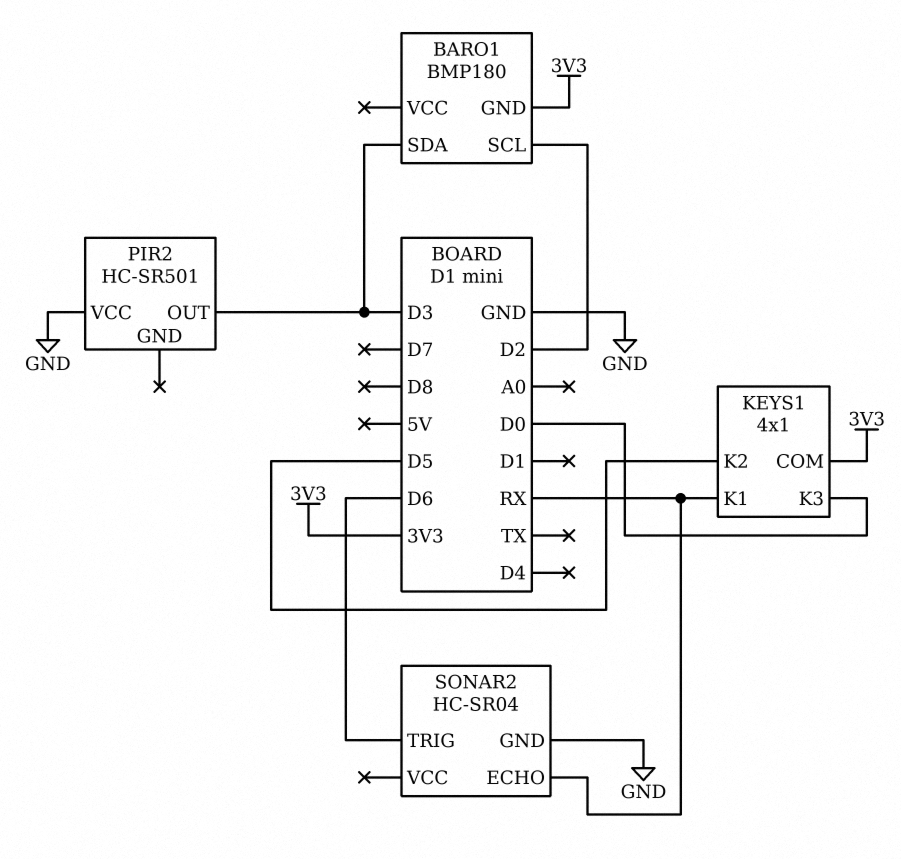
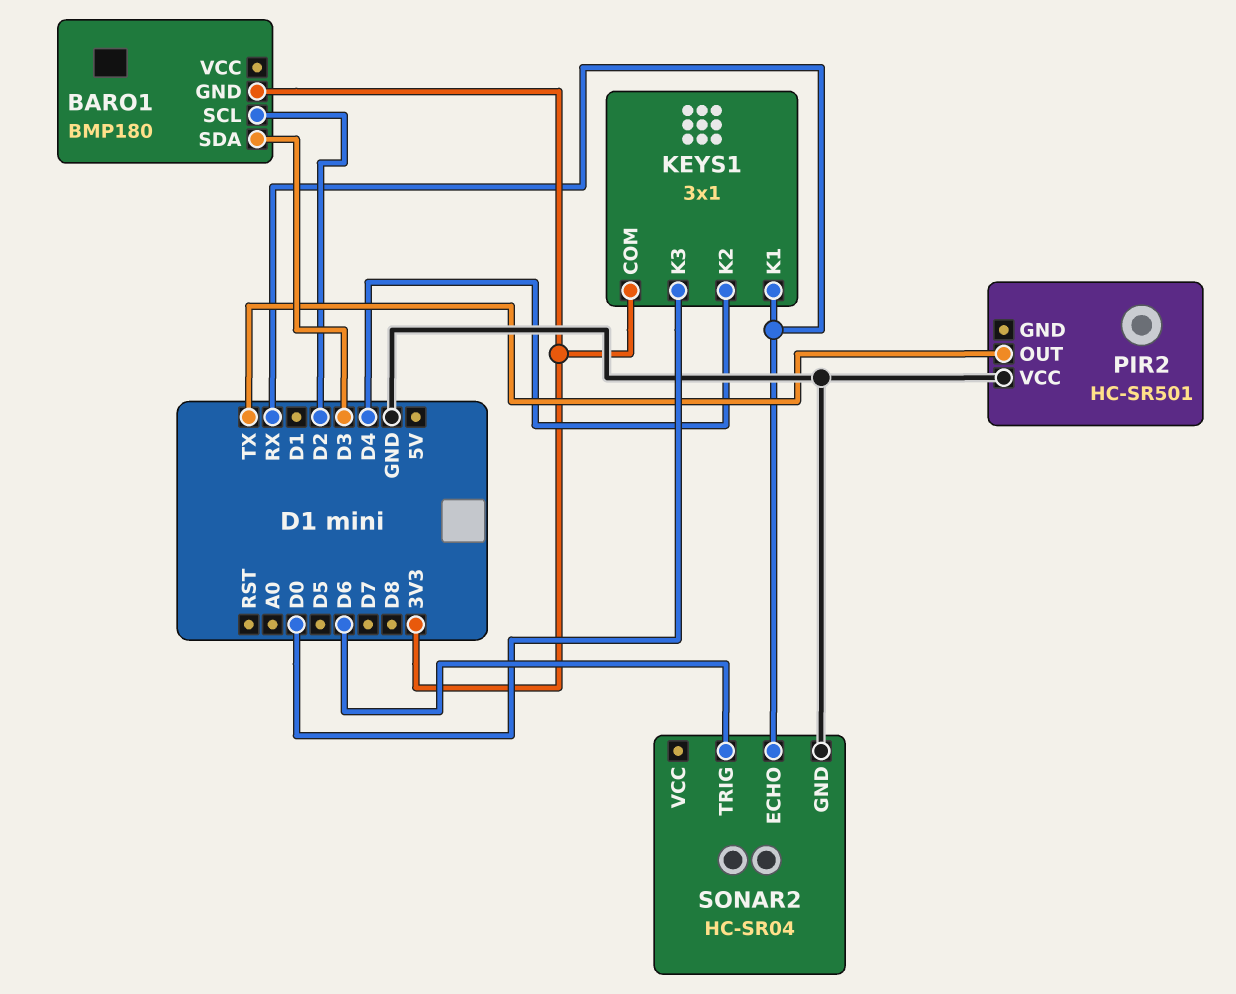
KEYS1: 4x1 -> 3x1
KEYS1 pin K2: D5 -> D4
PIR2 pin OUT: D3 -> TX

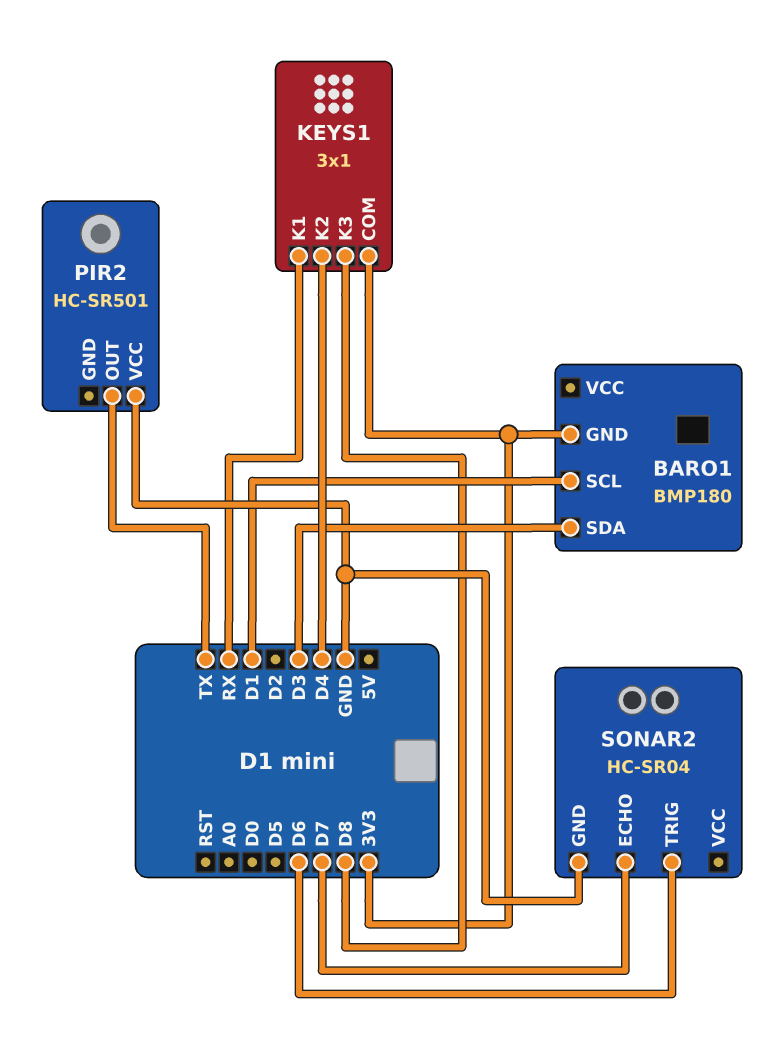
BARO1 pin SCL: D2 -> D1
KEYS1 pin K3: D0 -> D8
SONAR2 pin ECHO: RX -> D7

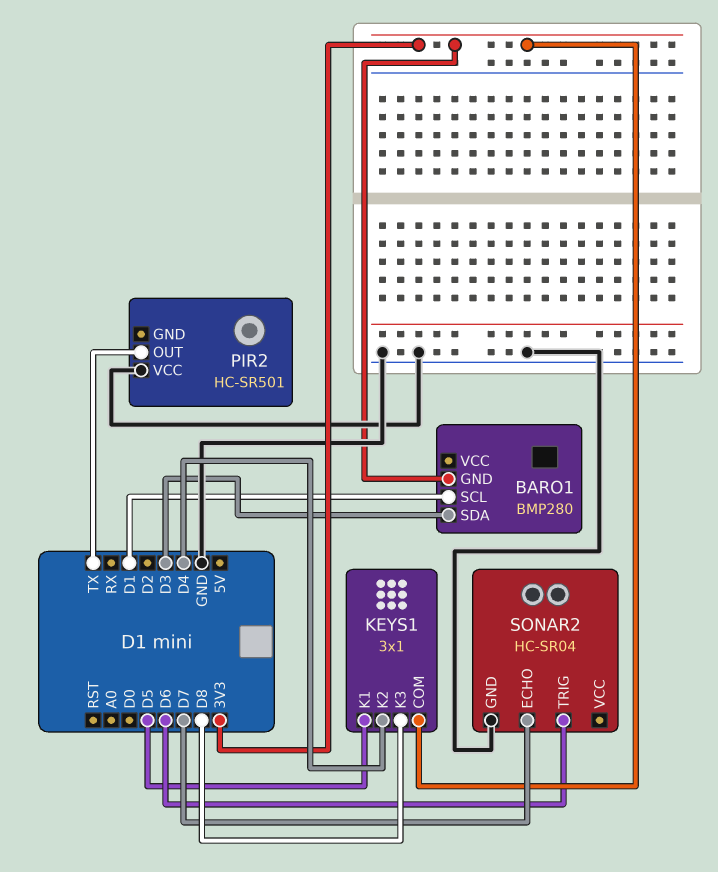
BARO1: BMP180 -> BMP280
KEYS1 pin K1: RX -> D5

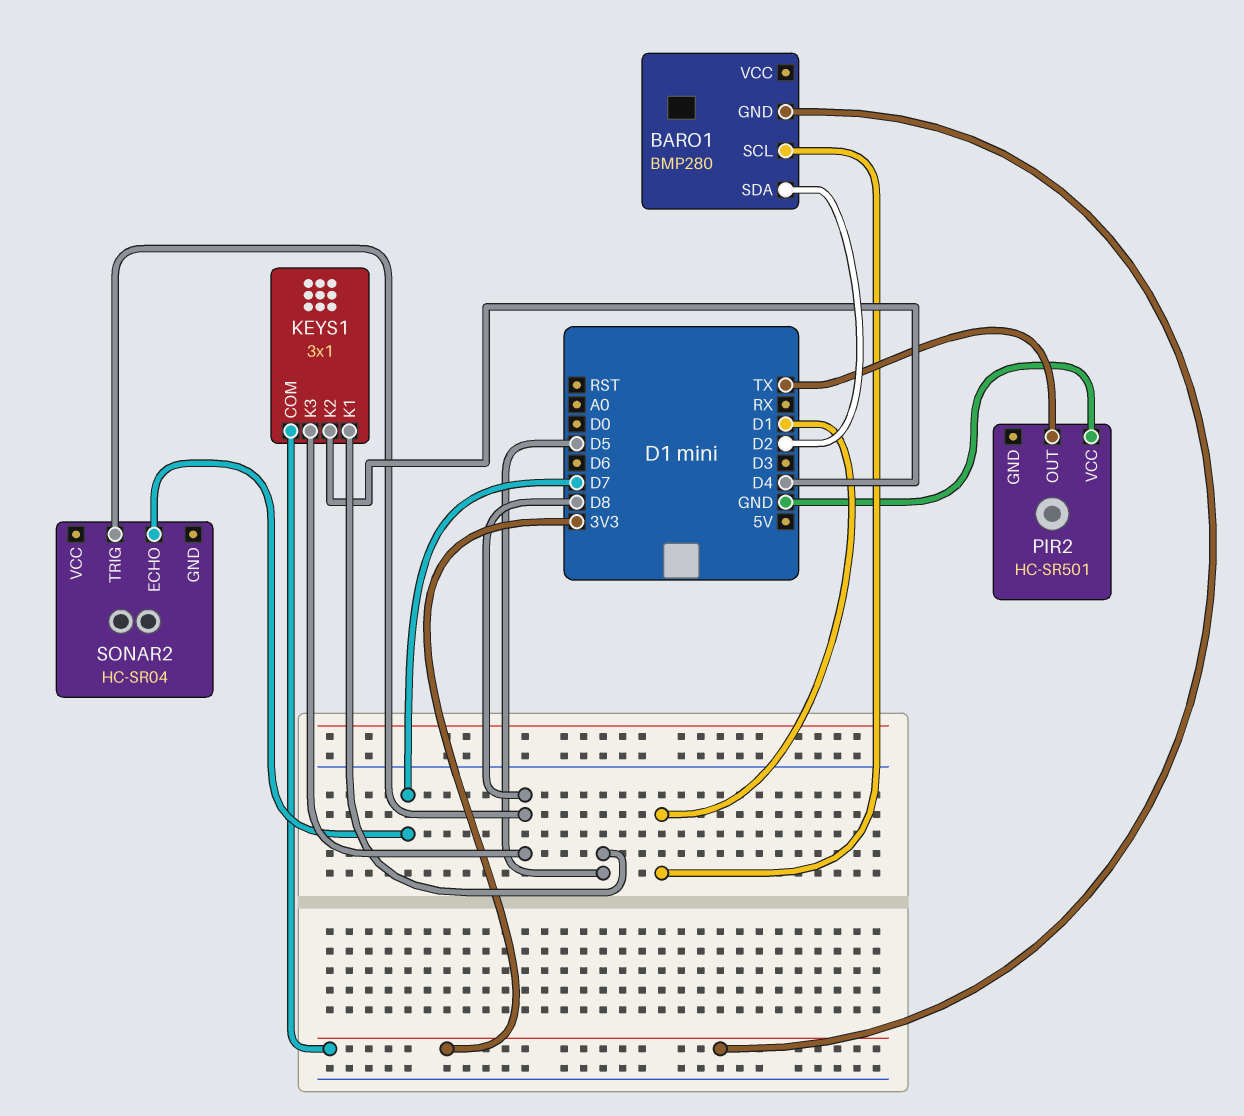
BARO1 pin SDA: D3 -> D2
SONAR2 pin GND: GND -> none
SONAR2 pin TRIG: D6 -> D8

